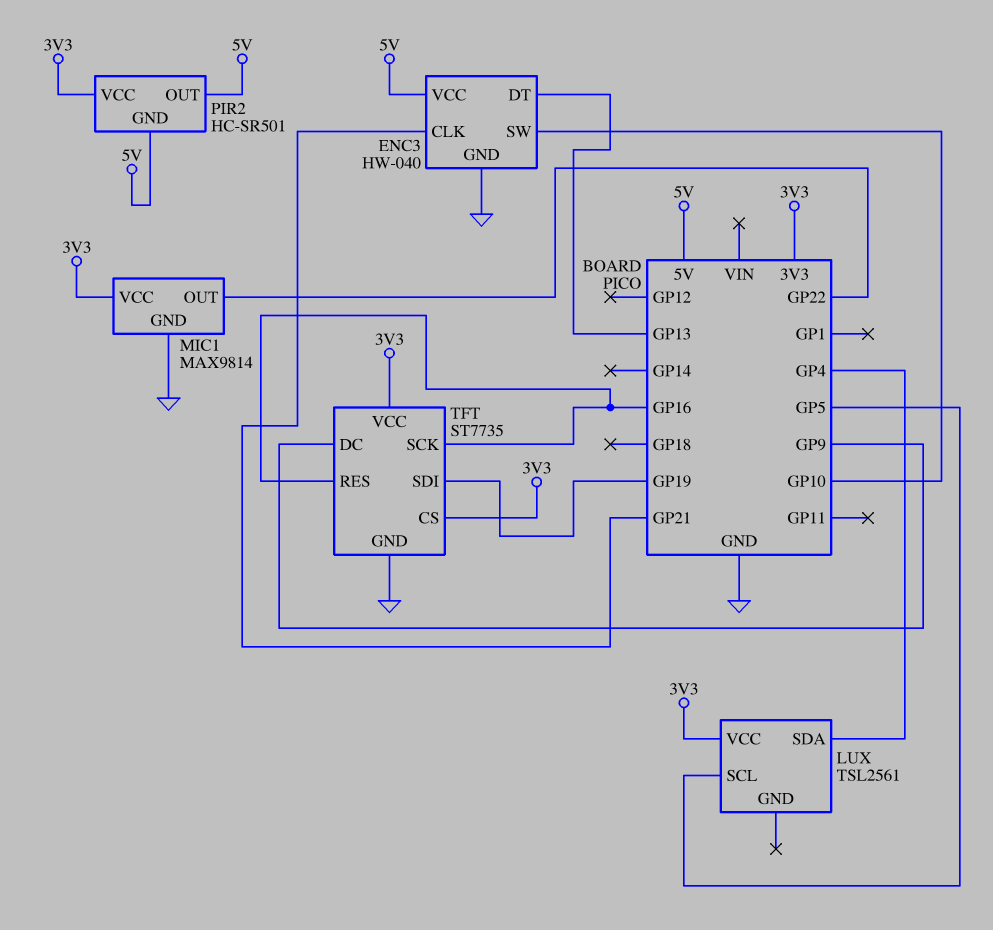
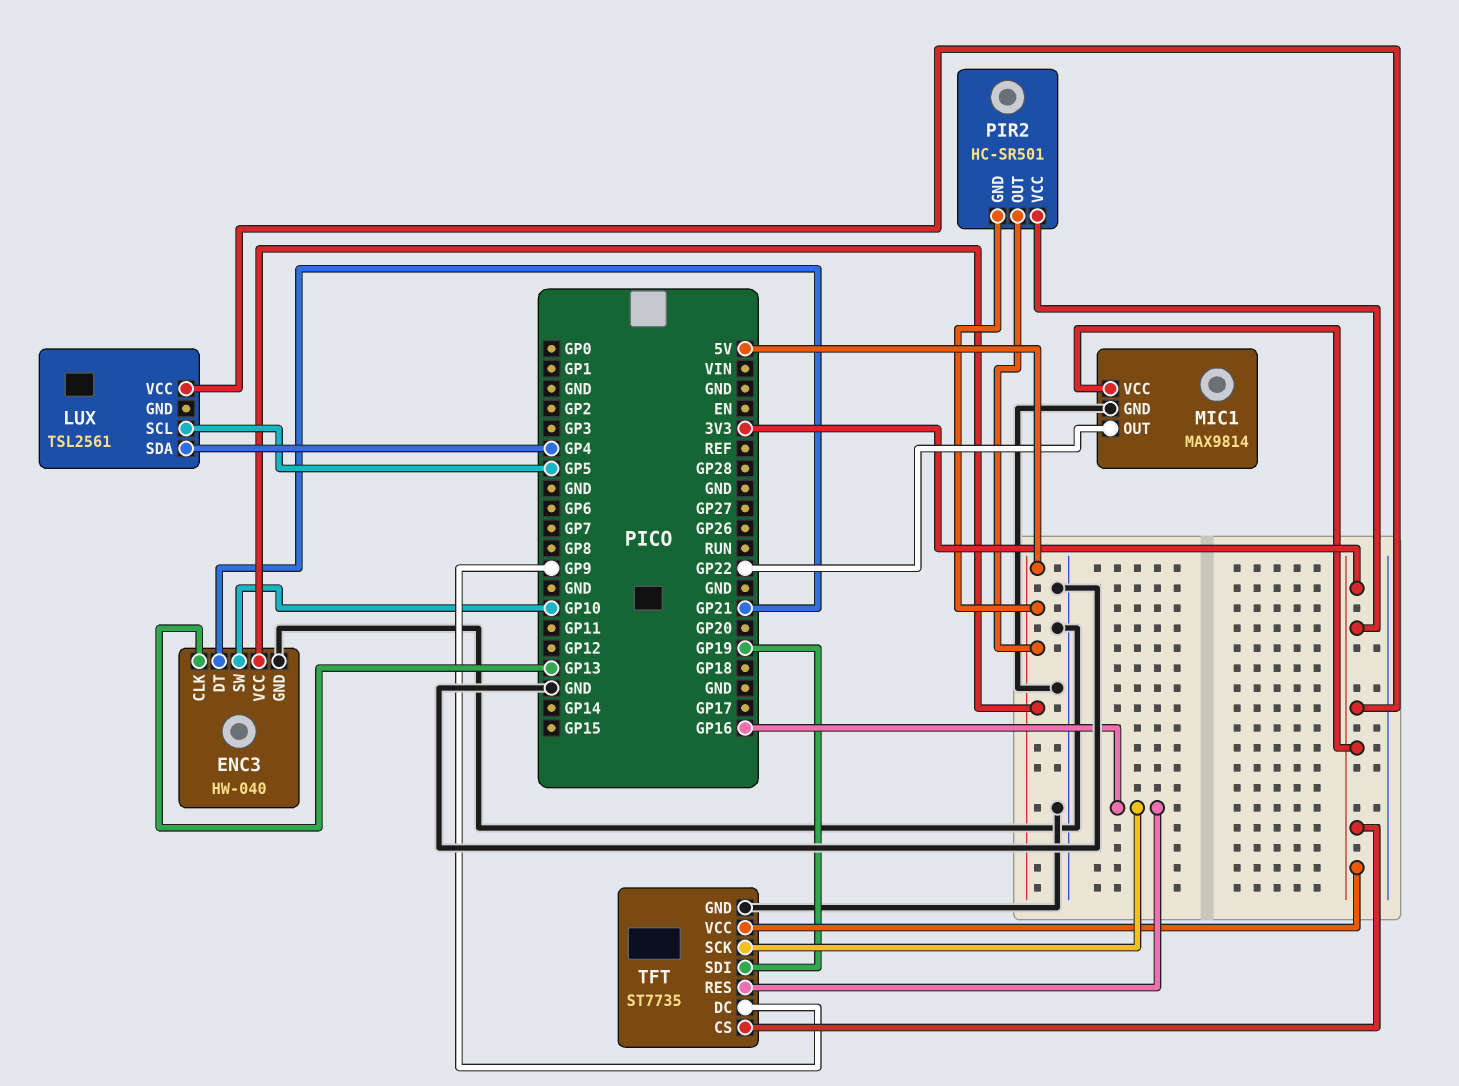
ENC3 pin CLK: GP21 -> GP13
ENC3 pin DT: GP13 -> GP21

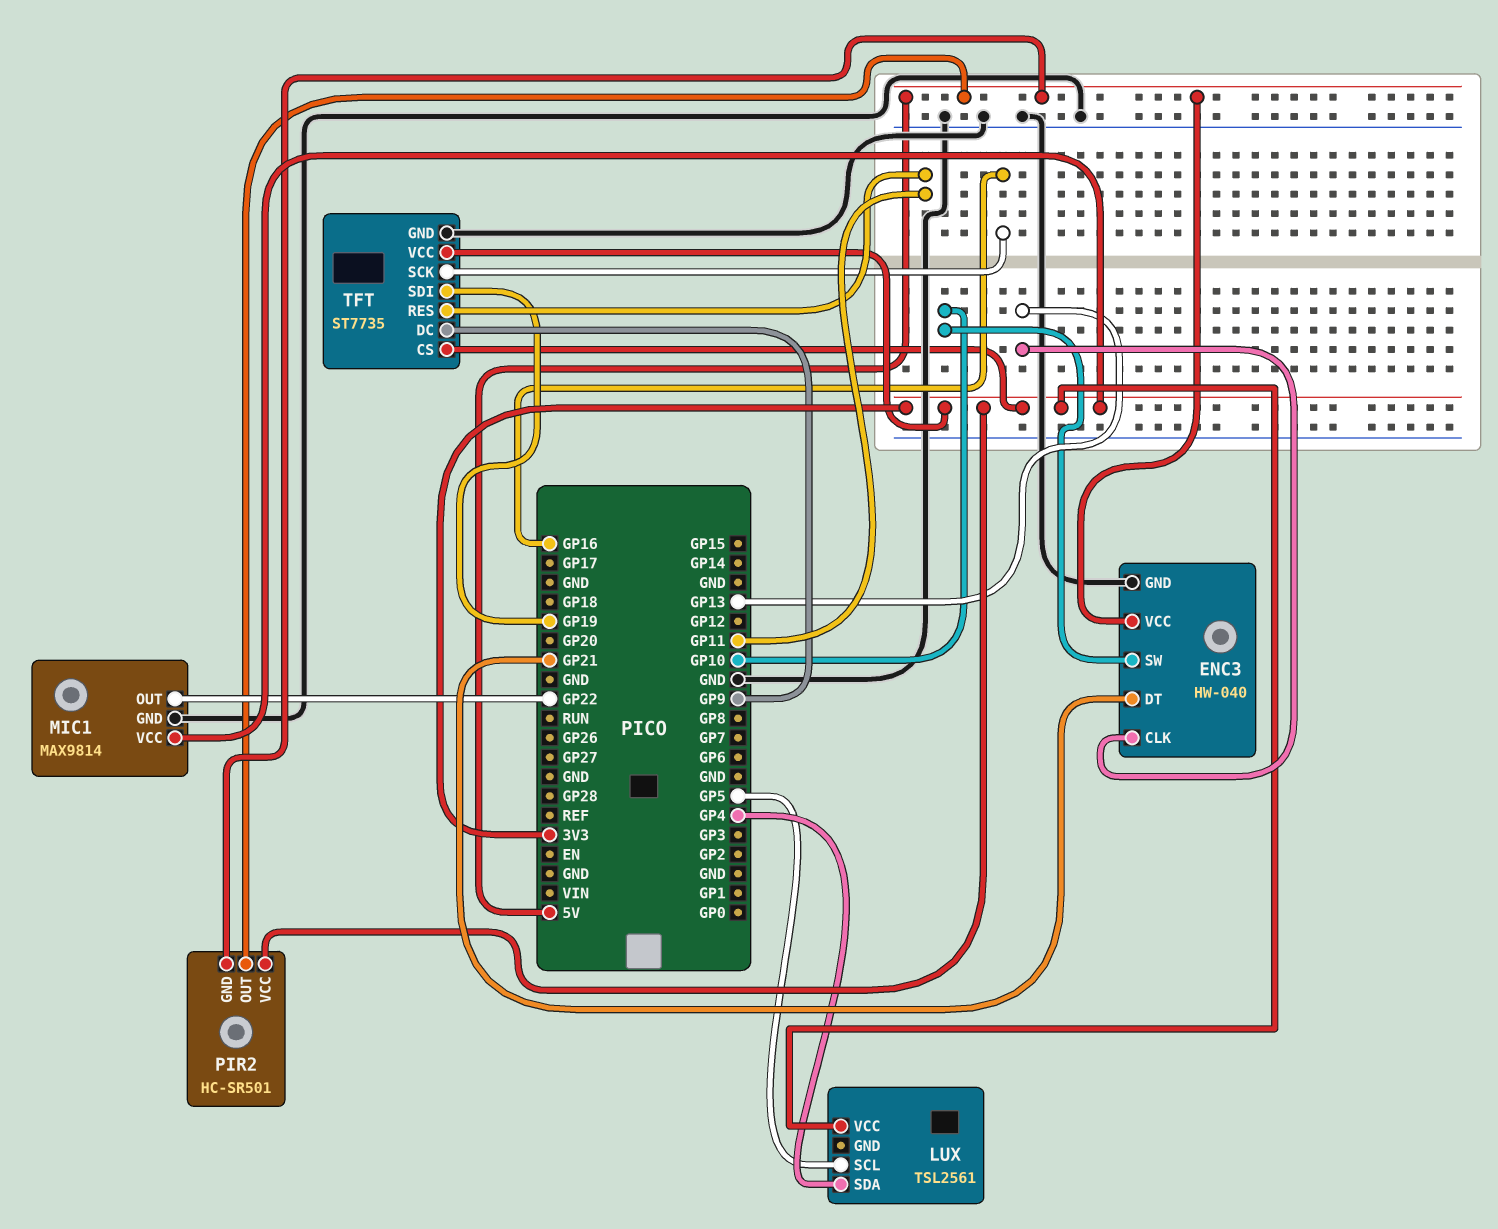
TFT pin RES: GP16 -> GP11

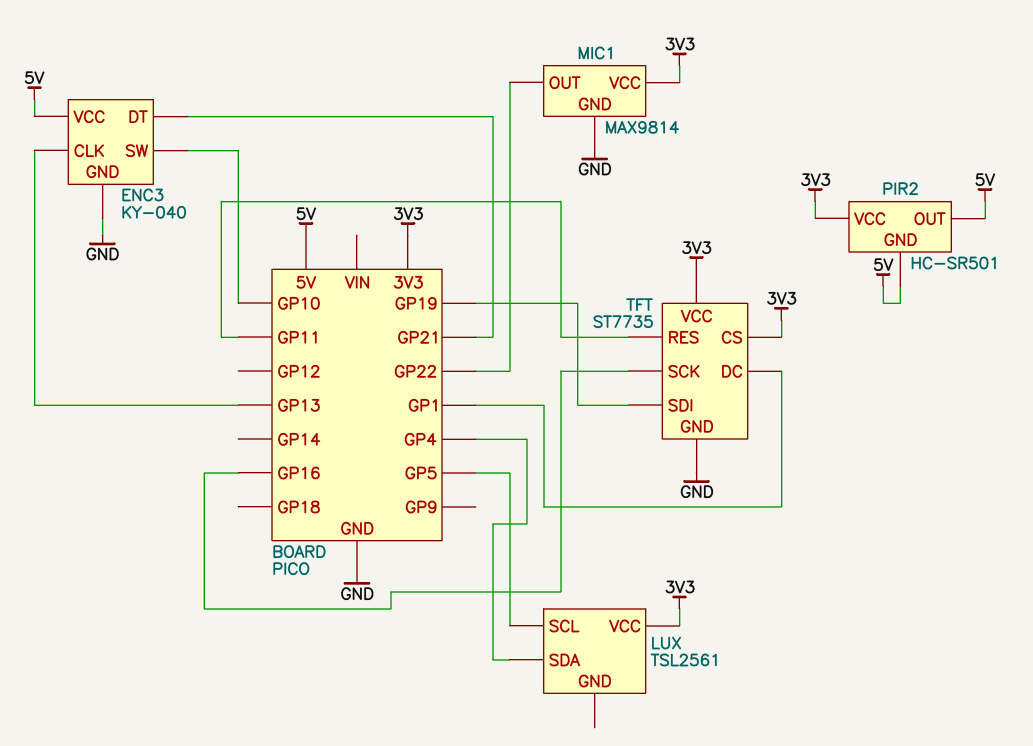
ENC3: HW-040 -> KY-040
TFT pin DC: GP9 -> GP1

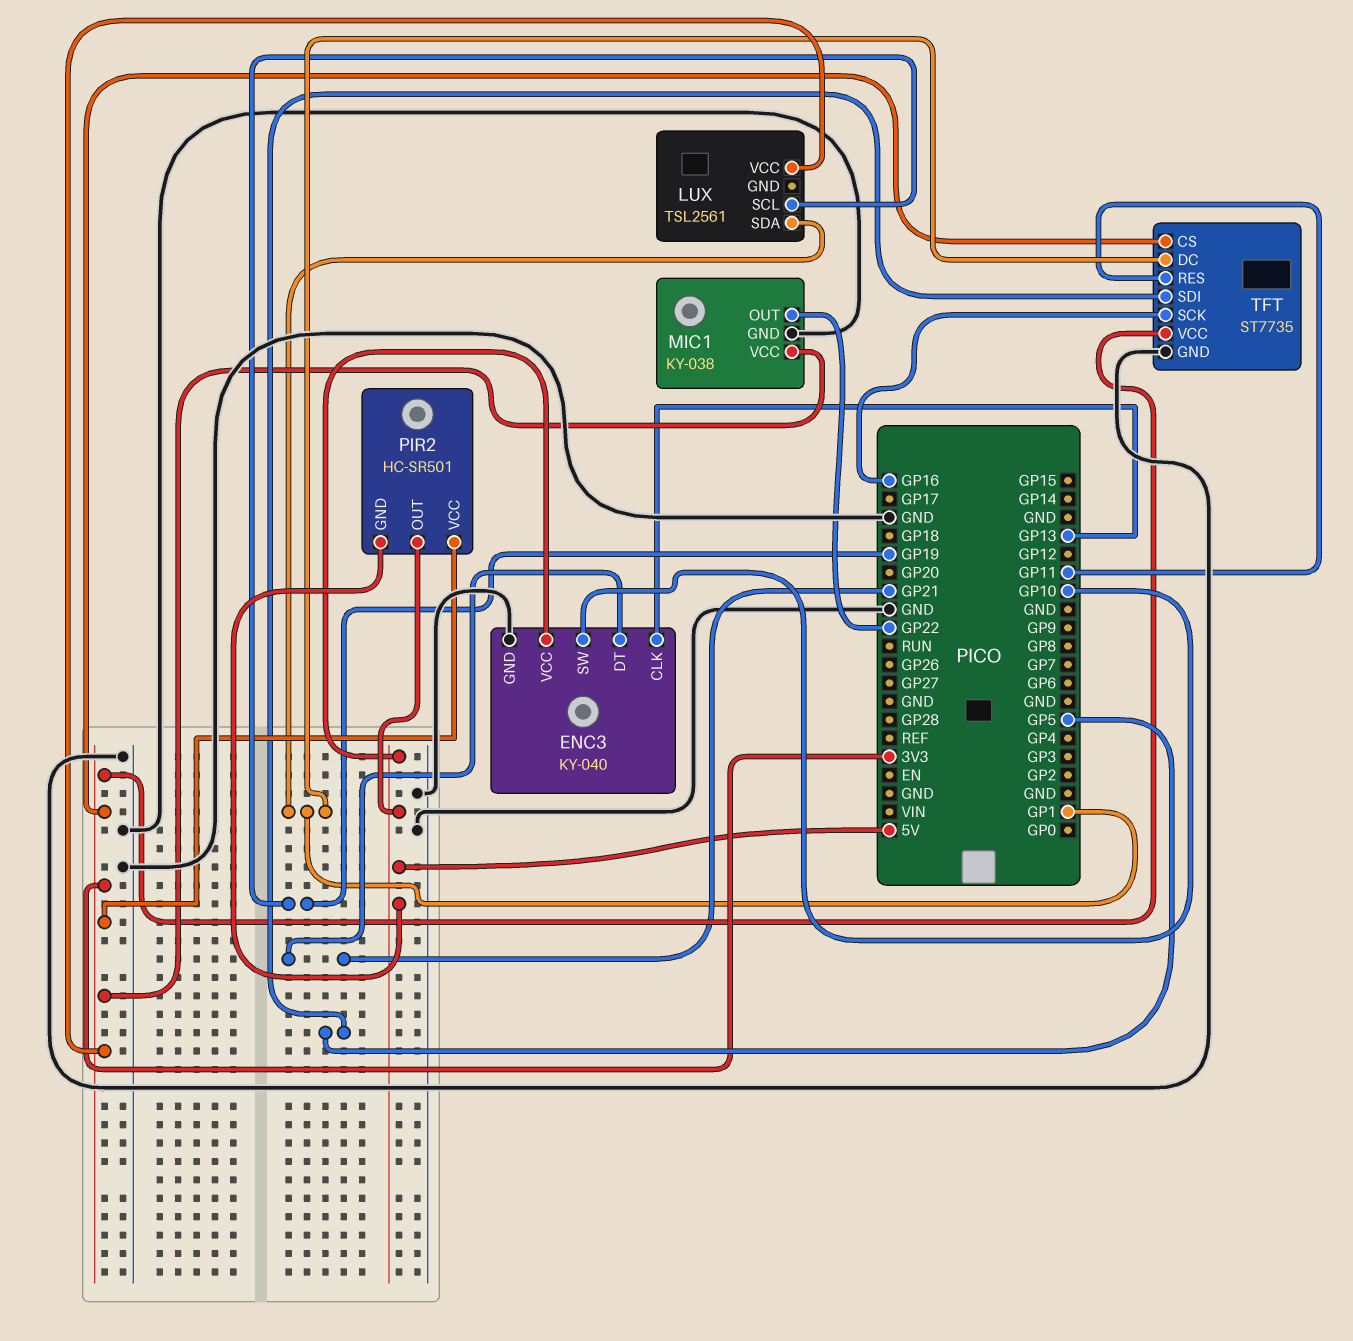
LUX pin SCL: GP5 -> GP19
LUX pin SDA: GP4 -> GP1
MIC1: MAX9814 -> KY-038
TFT pin SDI: GP19 -> GP5

